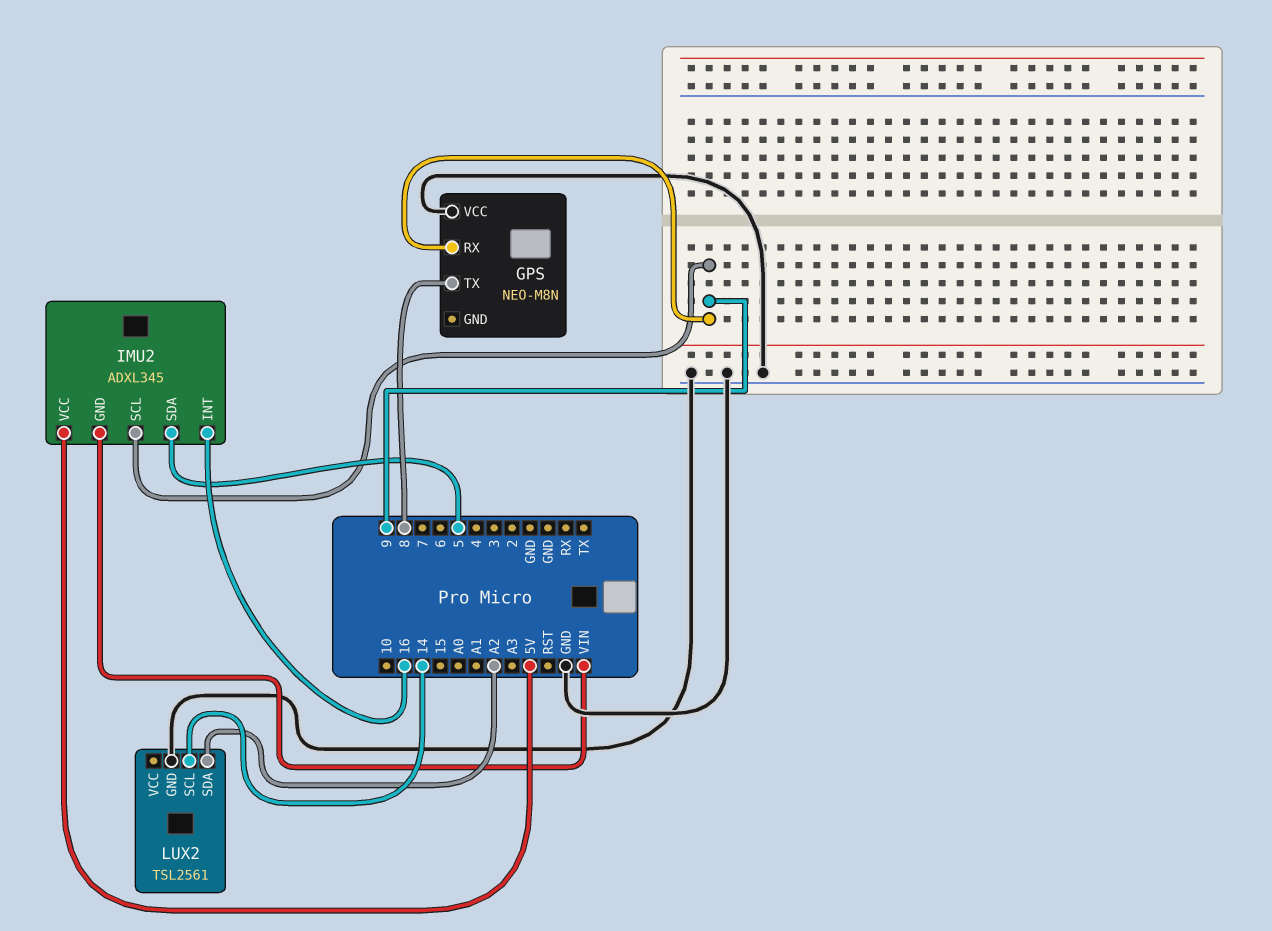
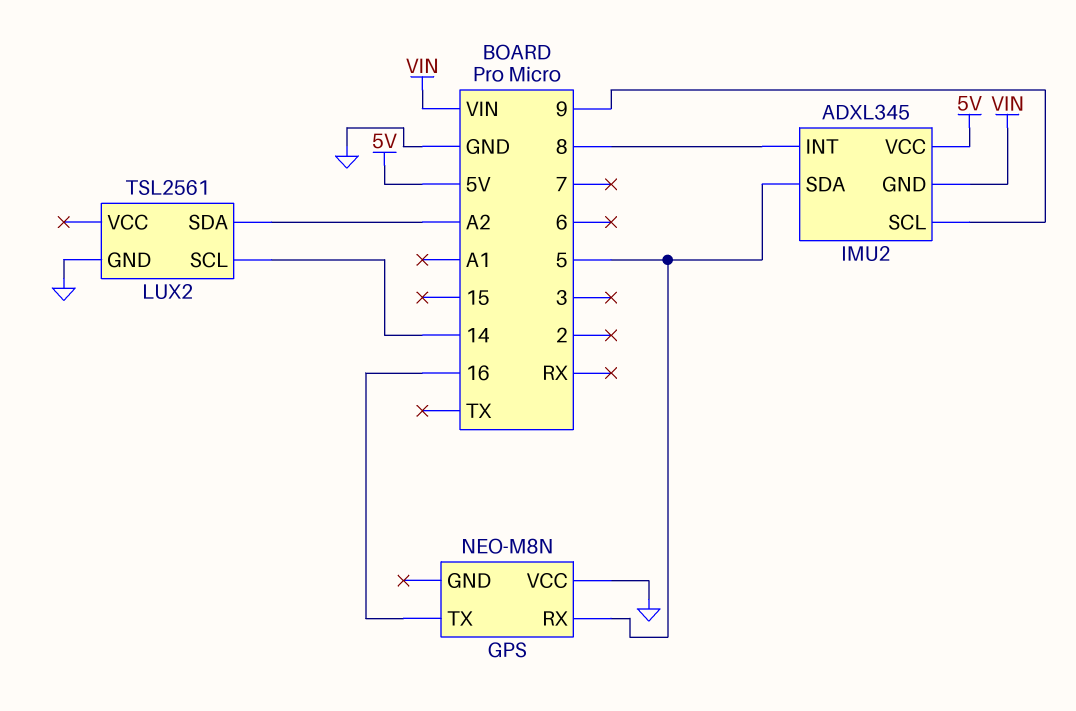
GPS pin RX: 9 -> 5
GPS pin TX: 8 -> 16
IMU2 pin INT: 16 -> 8

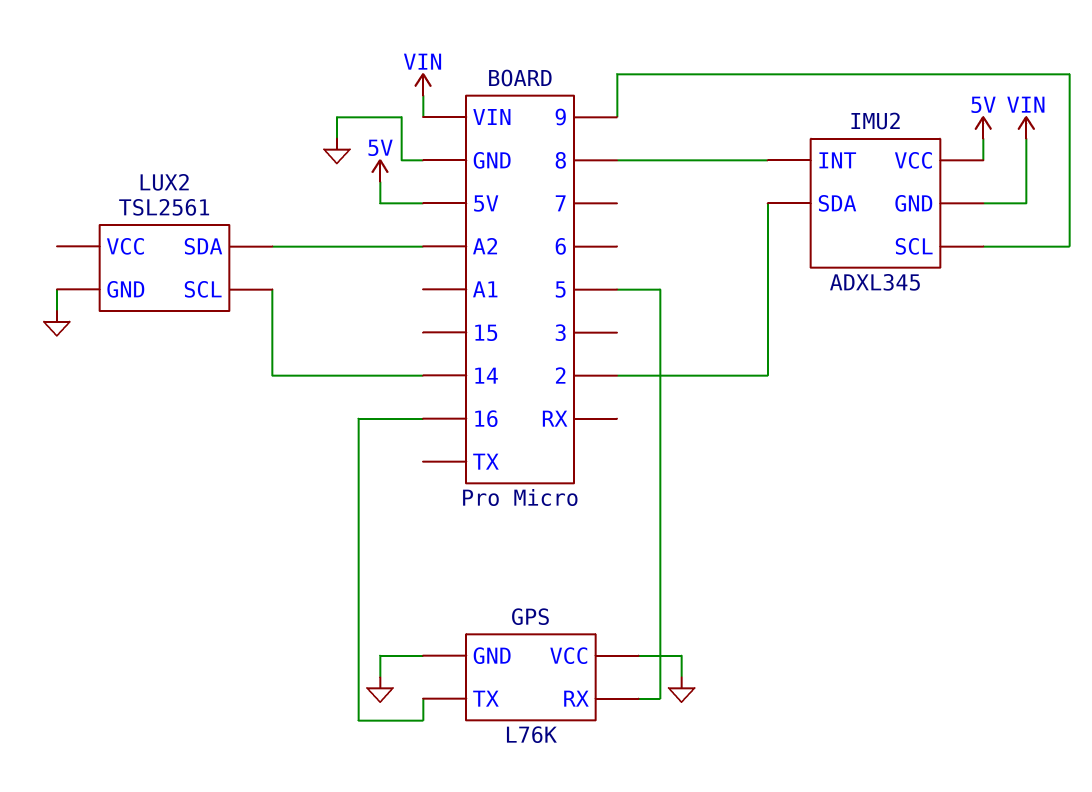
GPS: NEO-M8N -> L76K
GPS pin GND: none -> GND
IMU2 pin SDA: 5 -> 2

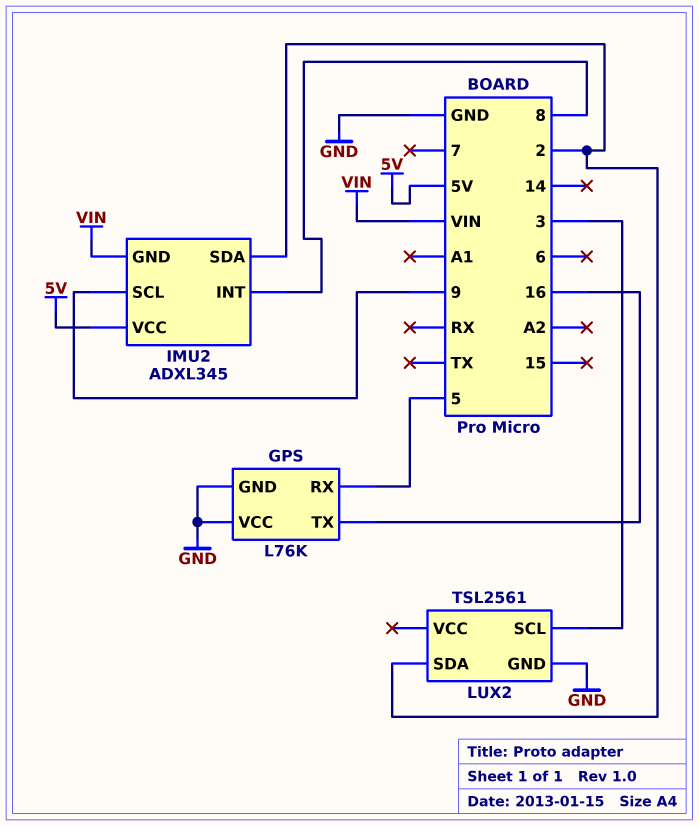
LUX2 pin SCL: 14 -> 3
LUX2 pin SDA: A2 -> 2

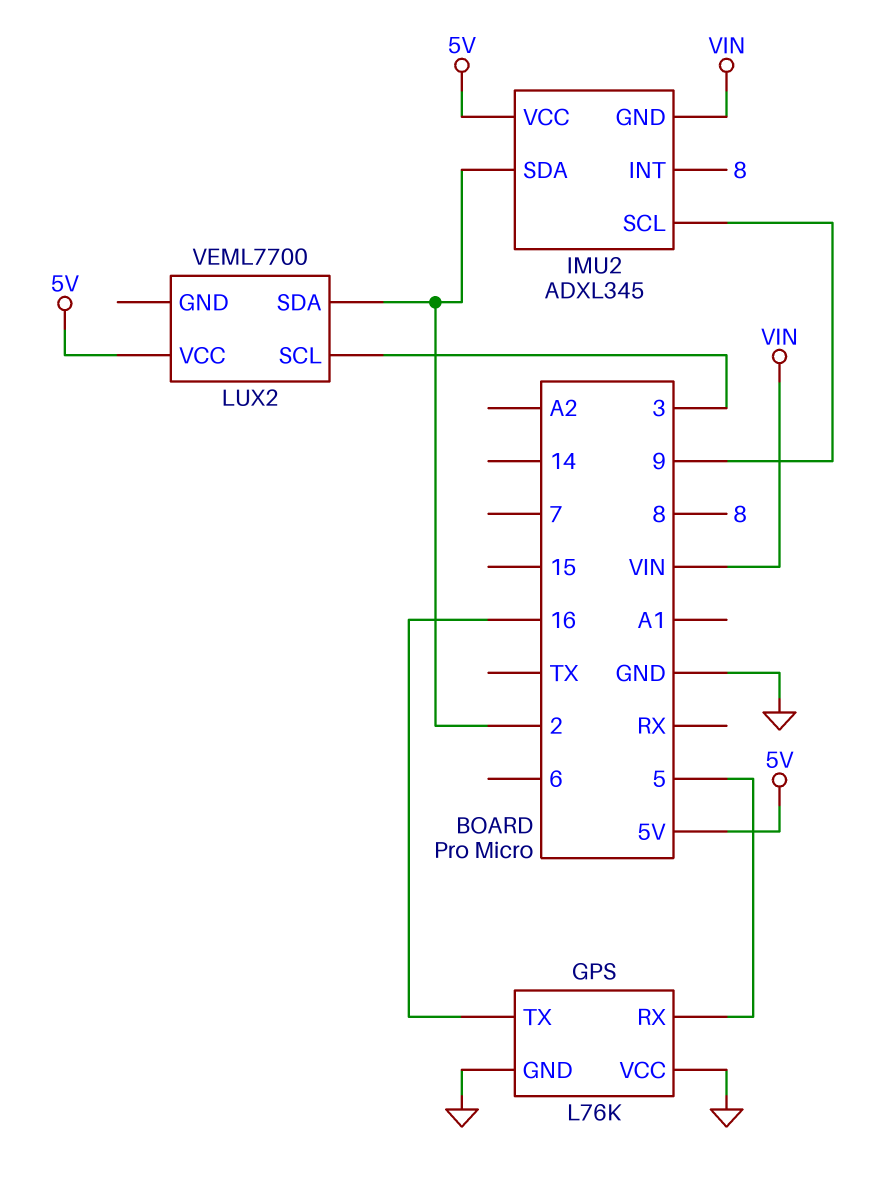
LUX2: TSL2561 -> VEML7700
LUX2 pin GND: GND -> none
LUX2 pin VCC: none -> 5V

